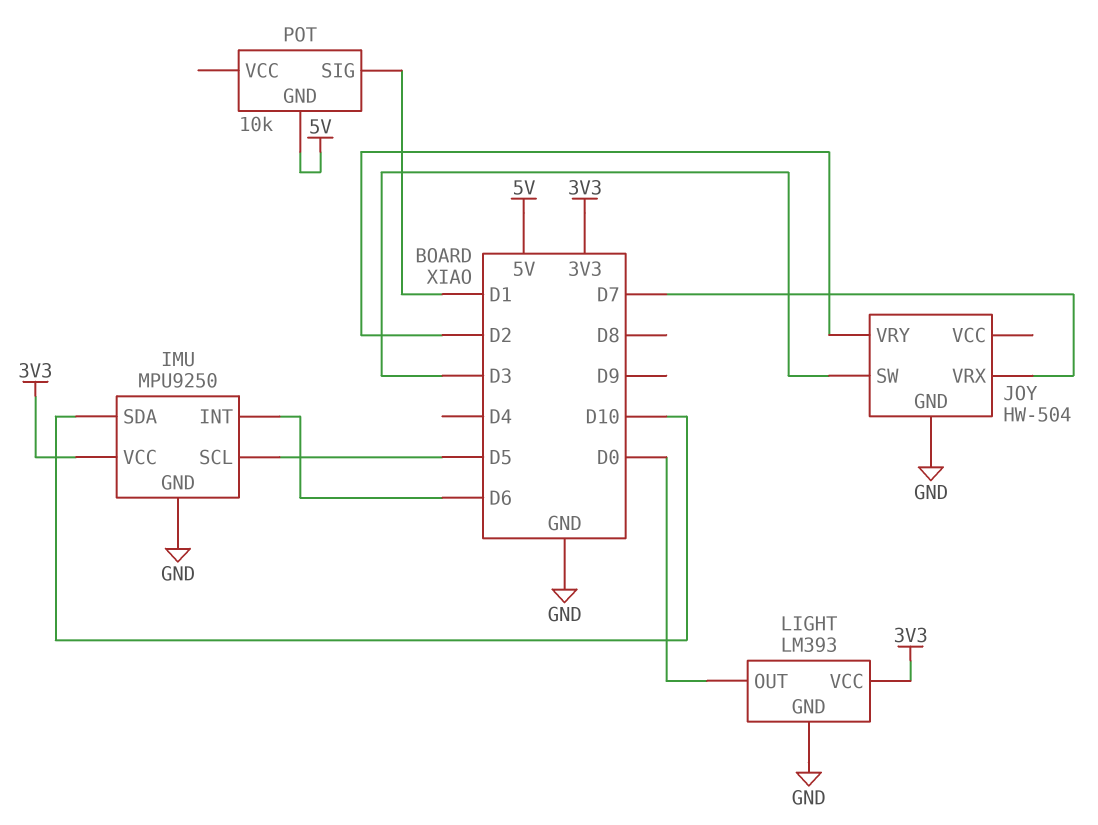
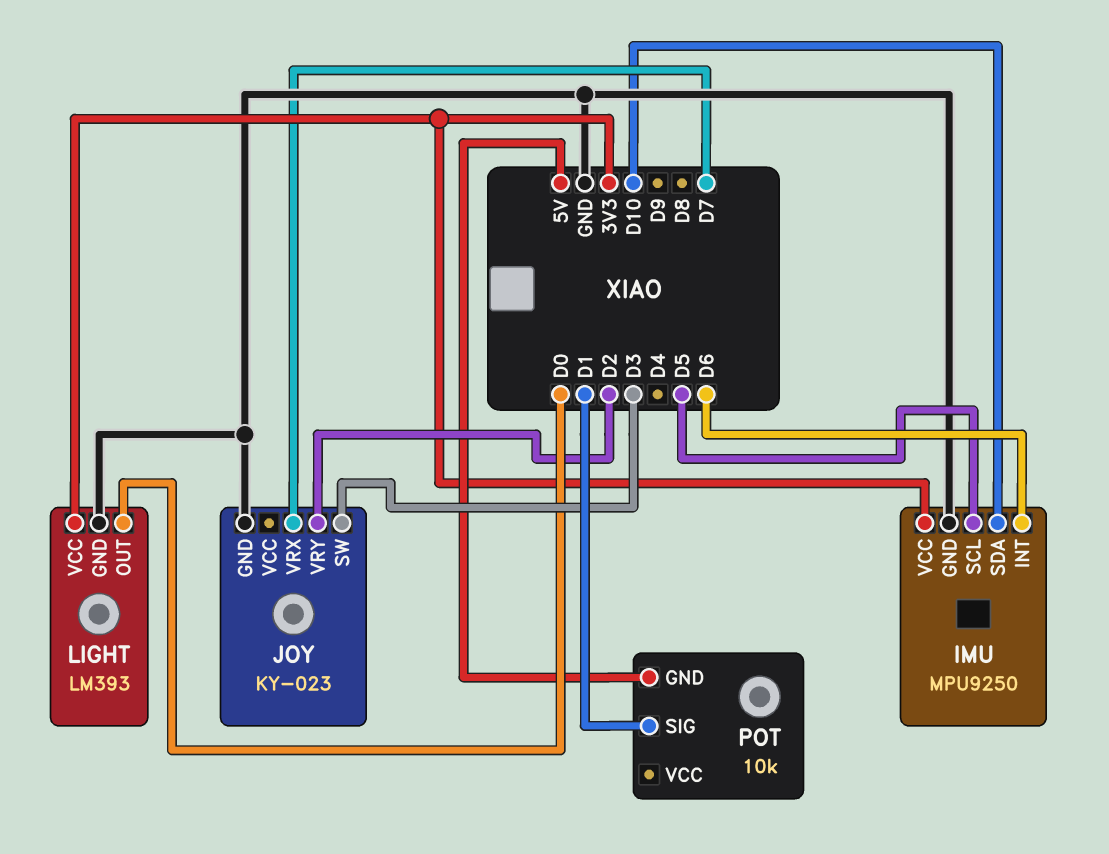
JOY: HW-504 -> KY-023

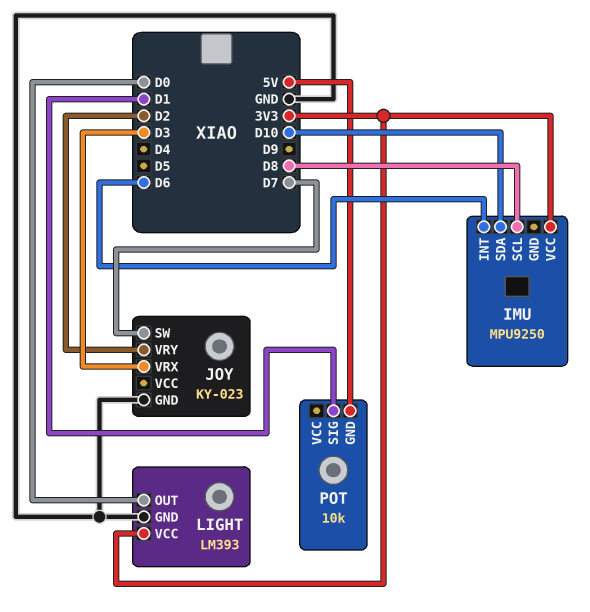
IMU pin GND: GND -> none
IMU pin SCL: D5 -> D8
JOY pin SW: D3 -> D7
JOY pin VRX: D7 -> D3

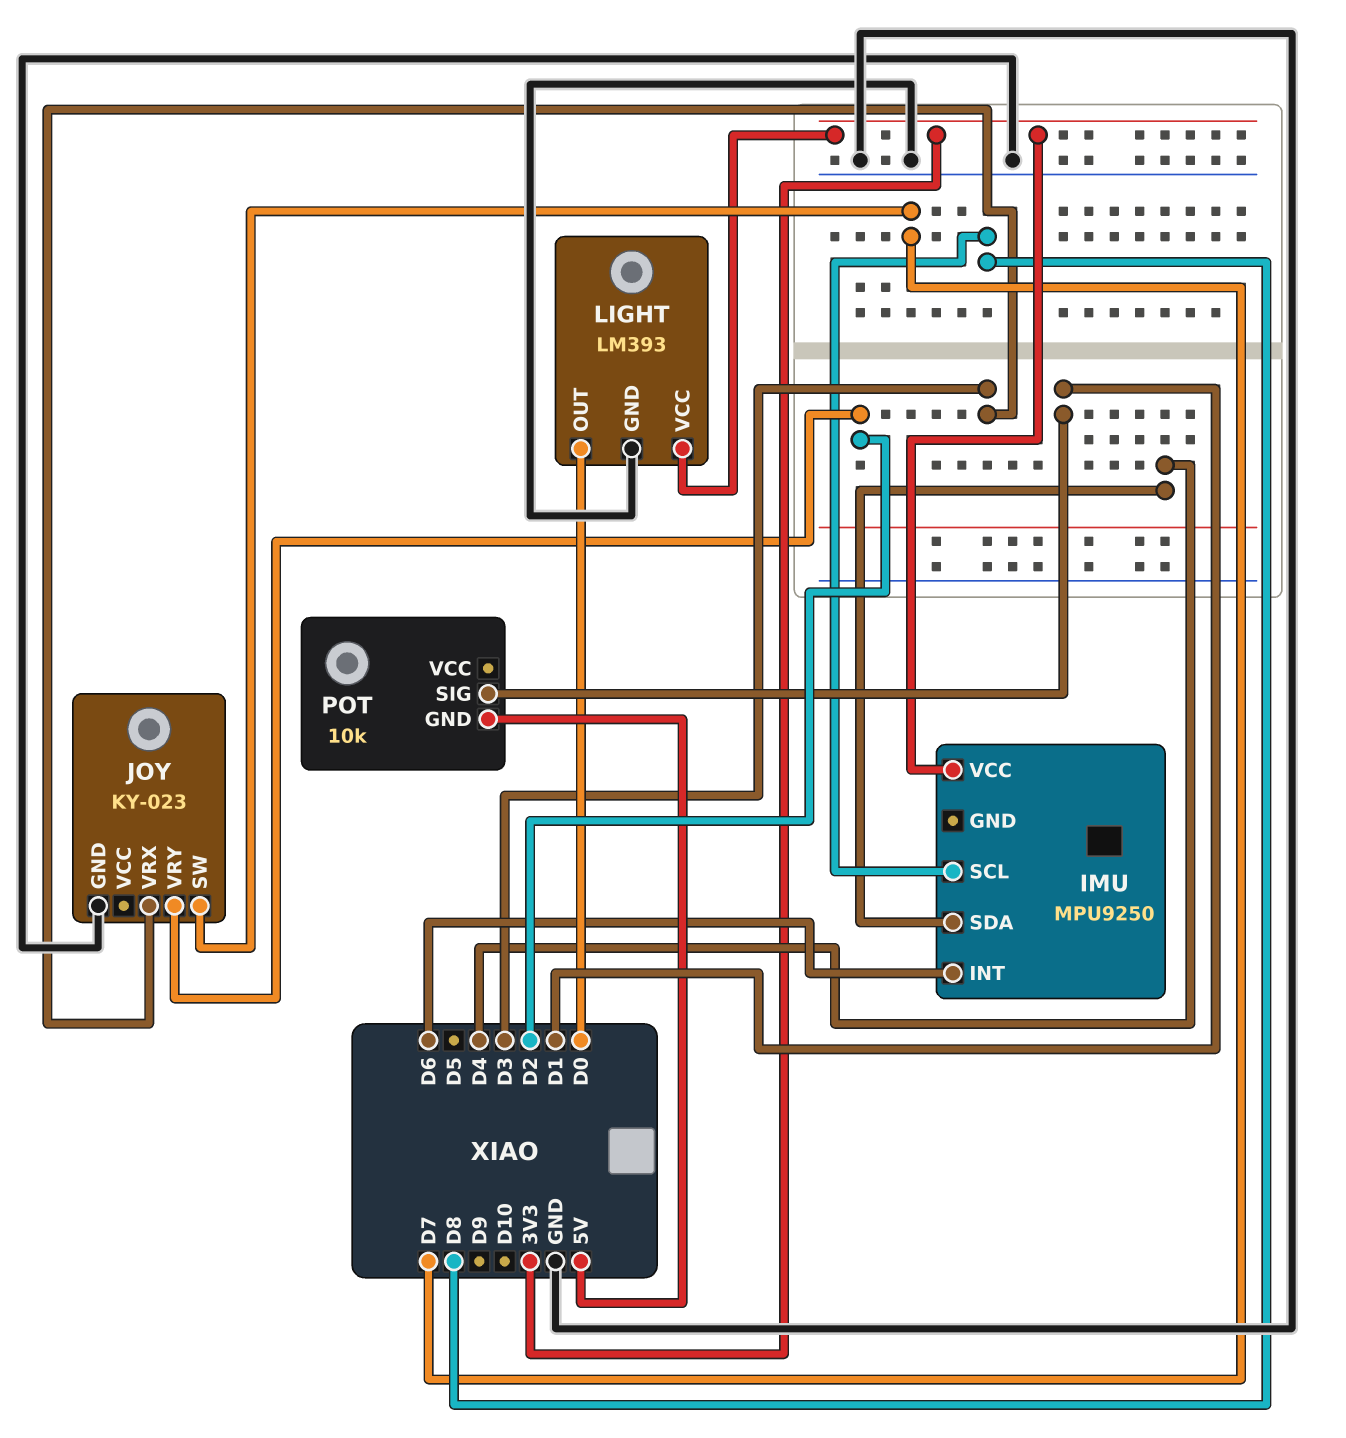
IMU pin SDA: D10 -> D4

